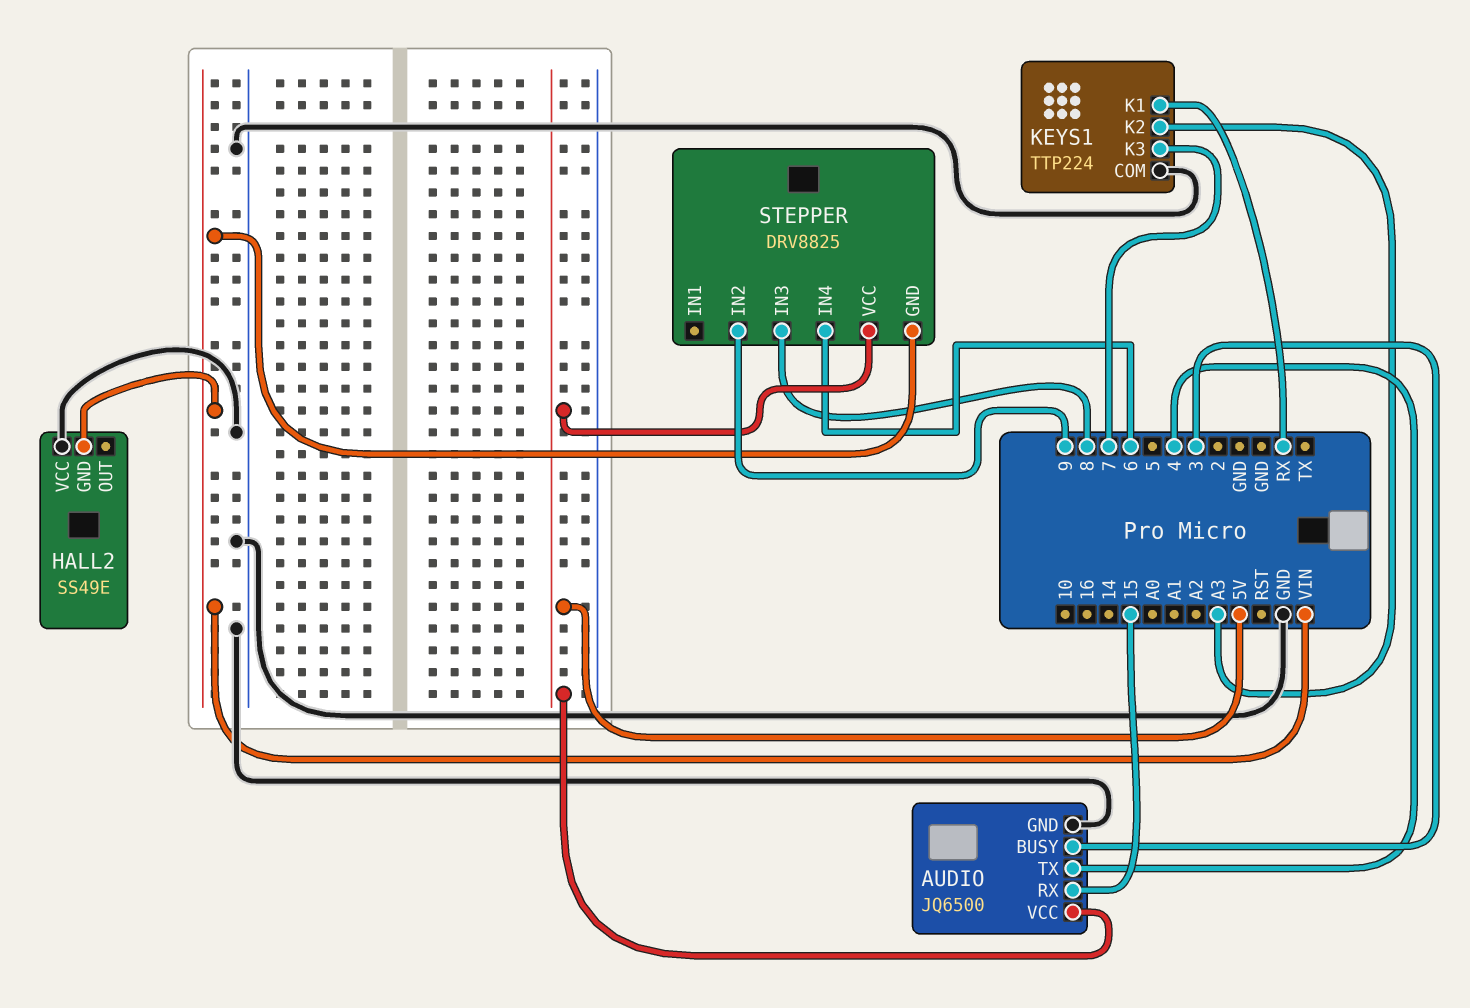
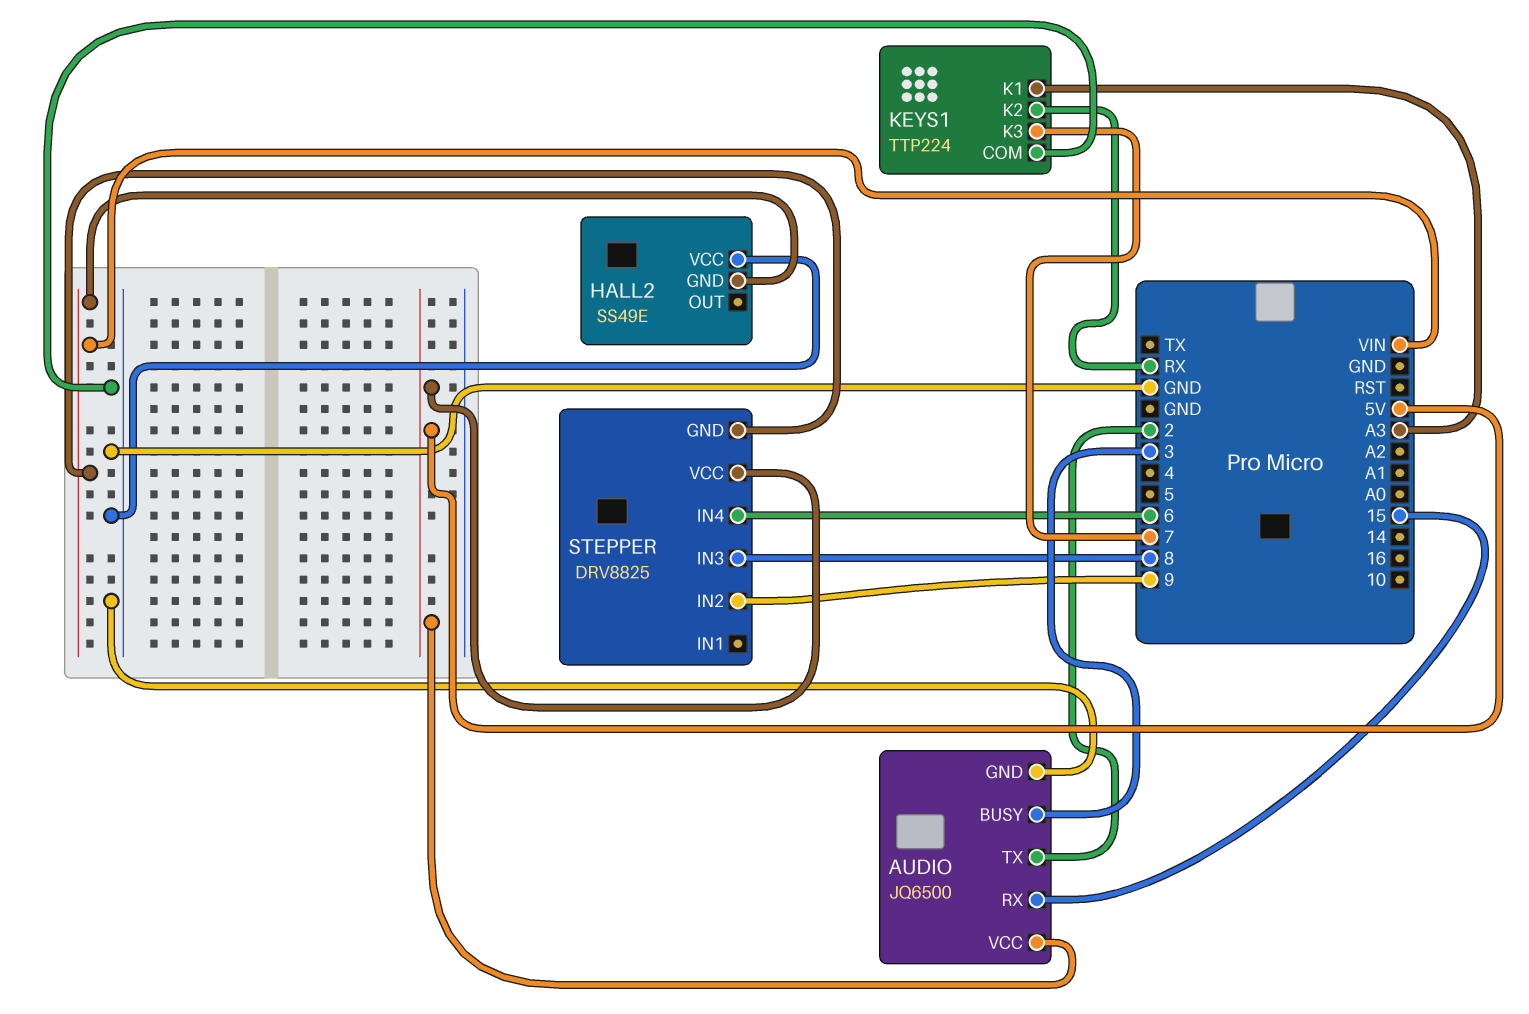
AUDIO pin TX: 4 -> 2
KEYS1 pin K1: RX -> A3
KEYS1 pin K2: A3 -> RX

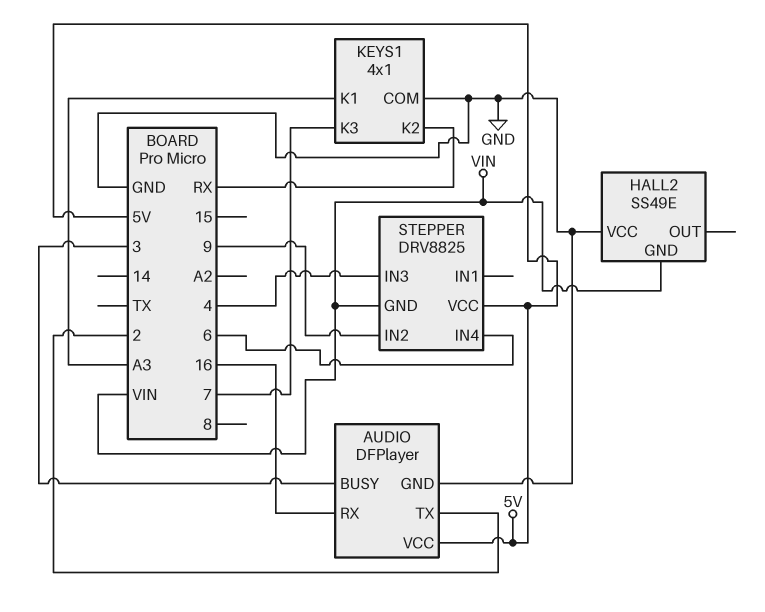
AUDIO: JQ6500 -> DFPlayer
AUDIO pin RX: 15 -> 16
KEYS1: TTP224 -> 4x1
STEPPER pin IN3: 8 -> 4

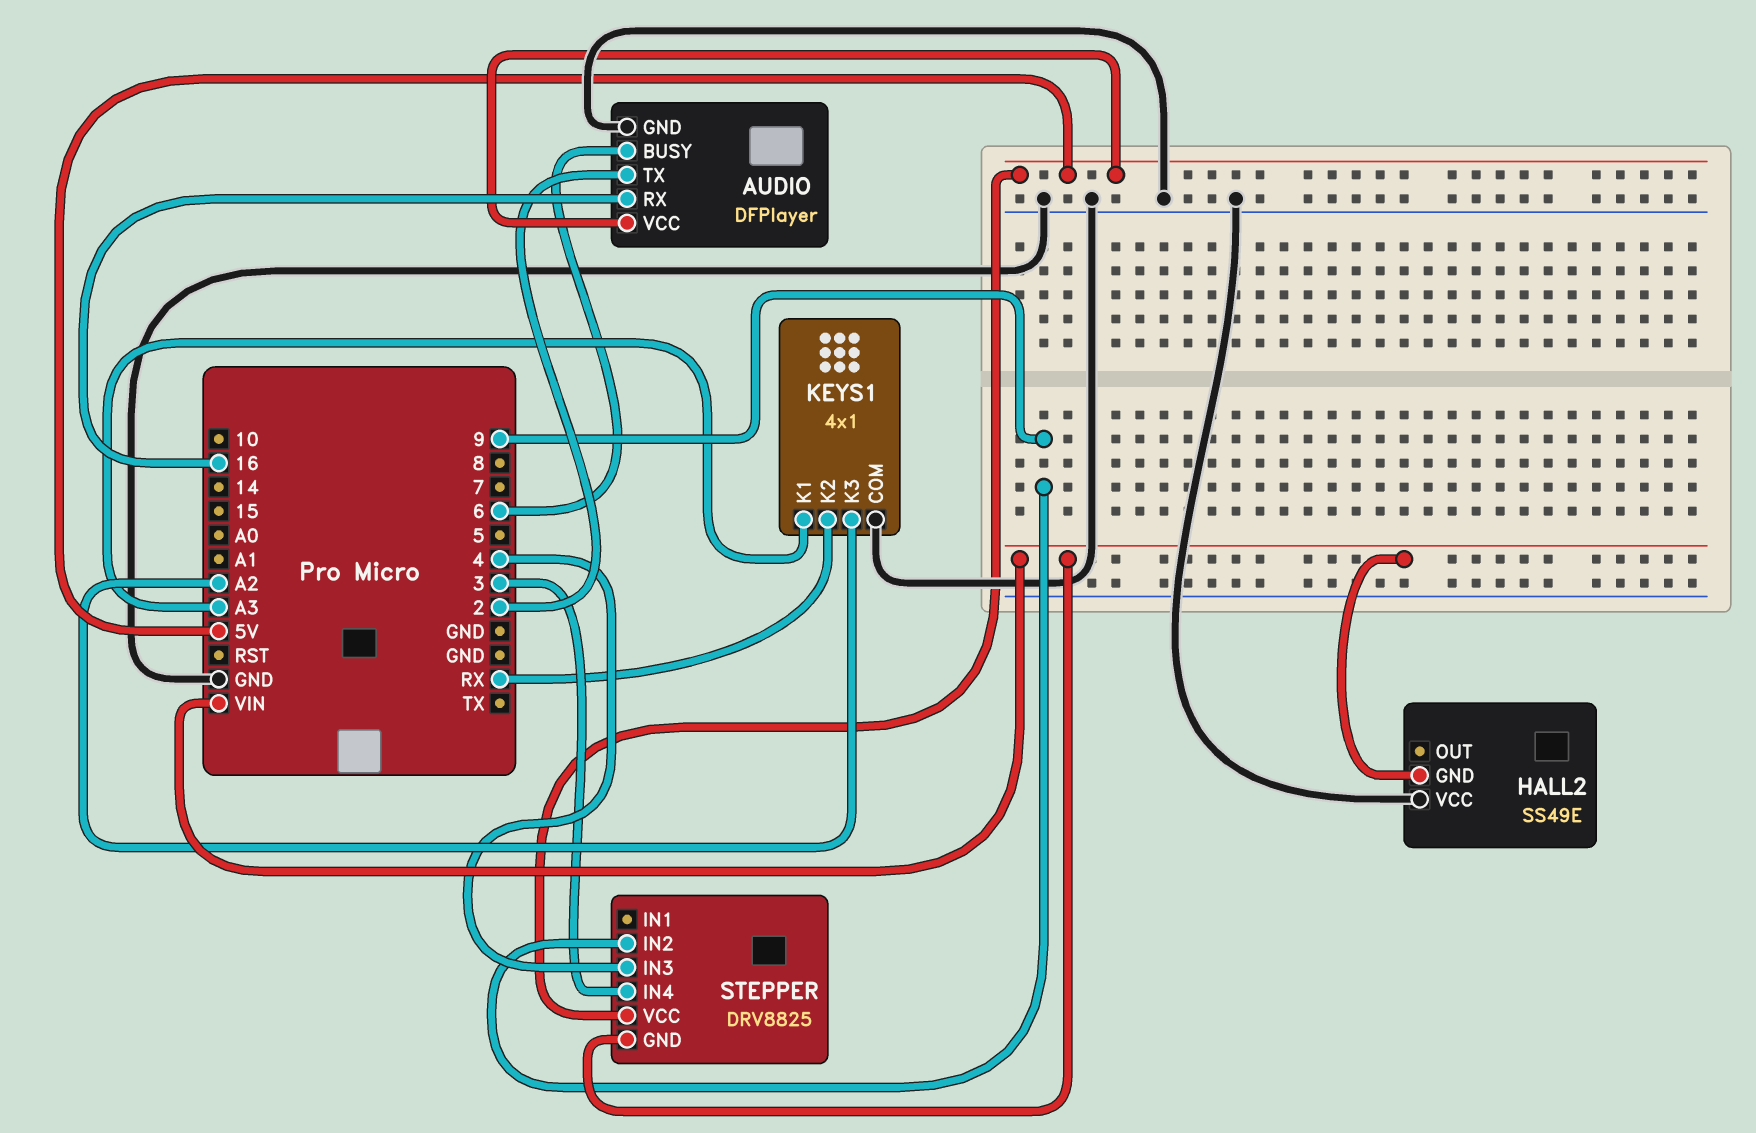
AUDIO pin BUSY: 3 -> 6
KEYS1 pin K3: 7 -> A2
STEPPER pin IN4: 6 -> 3

